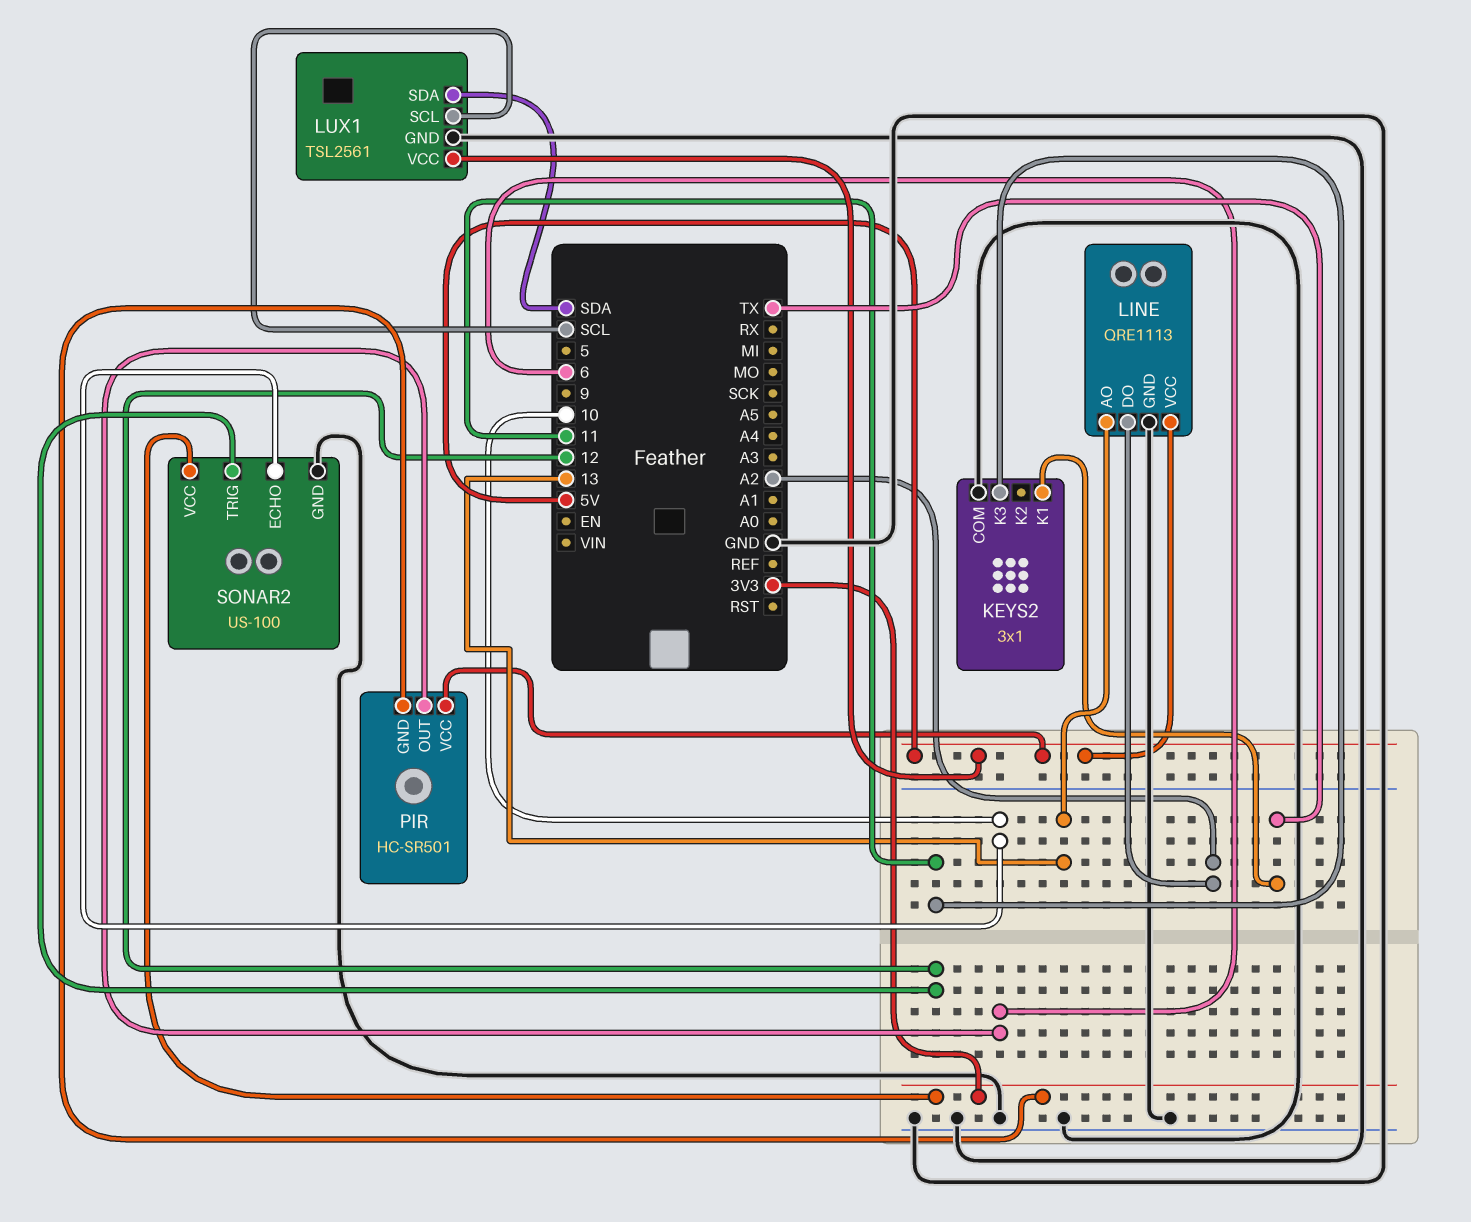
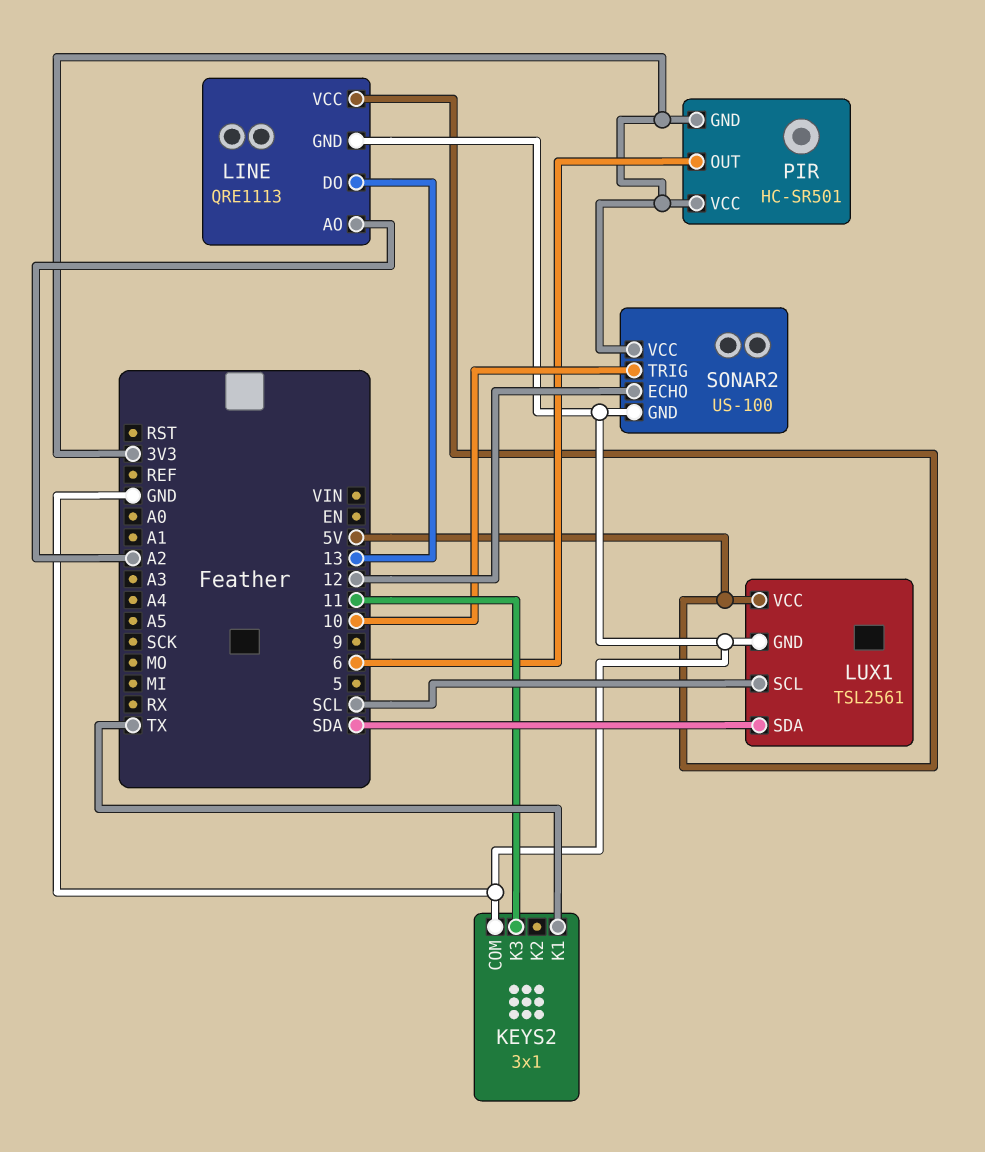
LINE pin AO: 13 -> A2
LINE pin DO: A2 -> 13
PIR pin VCC: 5V -> 3V3
SONAR2 pin ECHO: 10 -> 12
SONAR2 pin TRIG: 12 -> 10

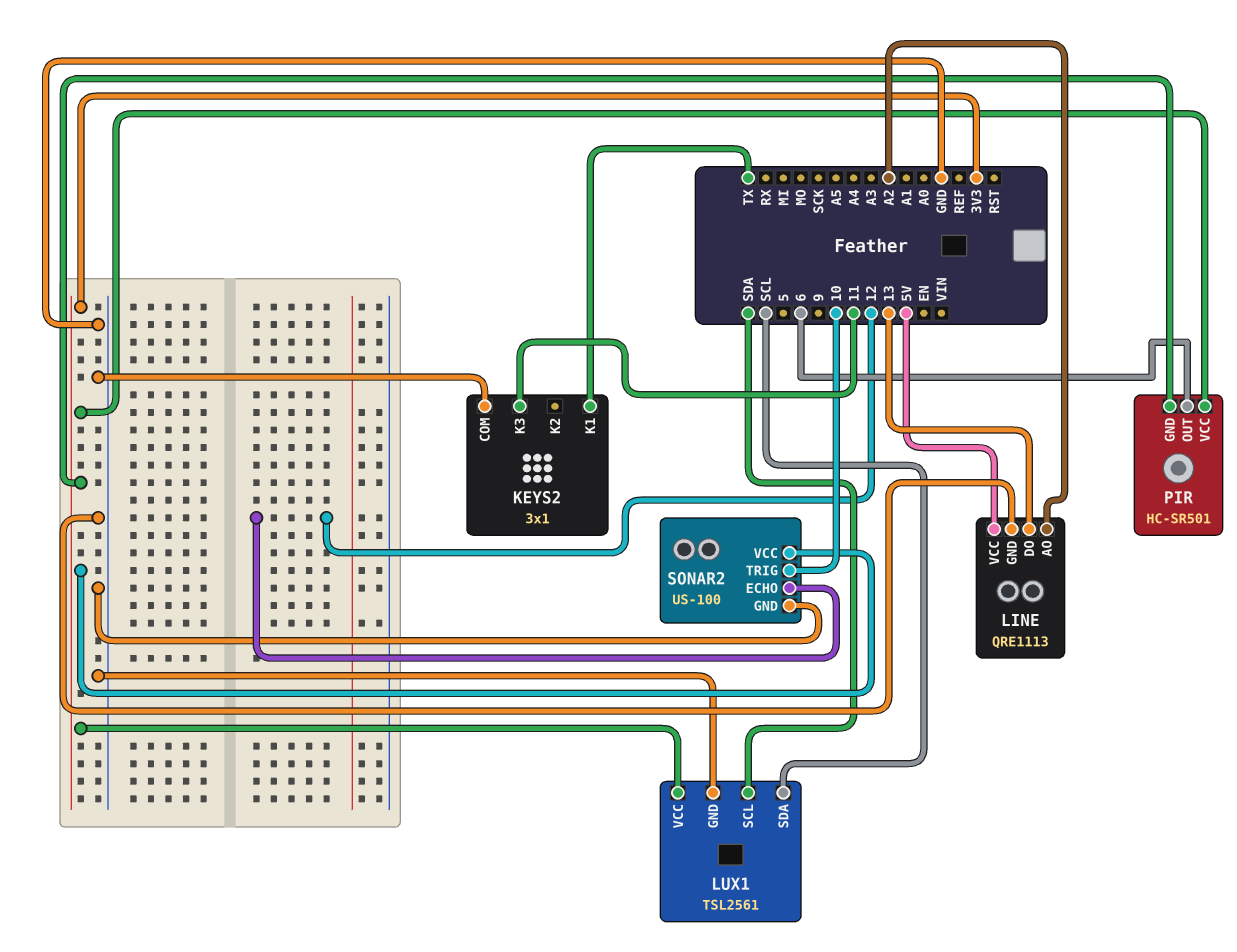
LUX1 pin SCL: SCL -> SDA
LUX1 pin SDA: SDA -> SCL
LUX1 pin VCC: 5V -> 3V3

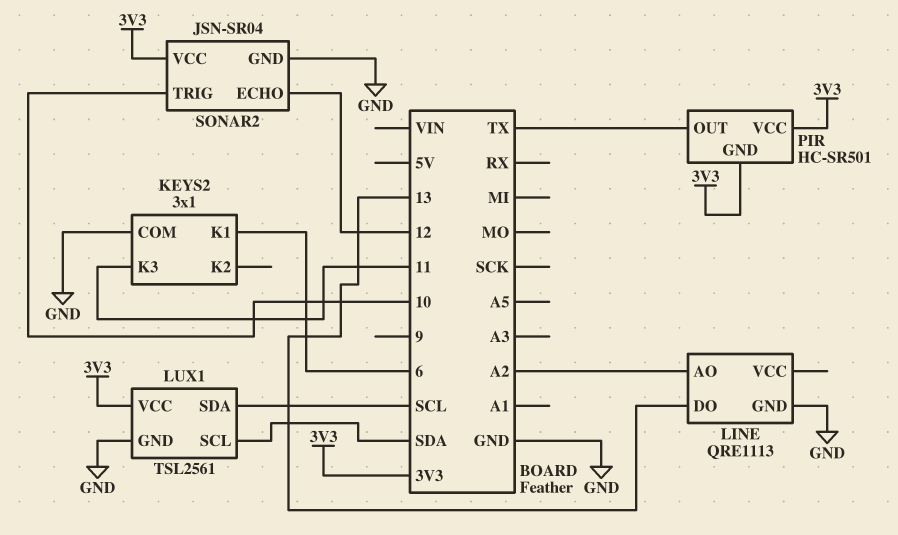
KEYS2 pin K1: TX -> 6
LINE pin VCC: 5V -> none
PIR pin OUT: 6 -> TX
SONAR2: US-100 -> JSN-SR04

